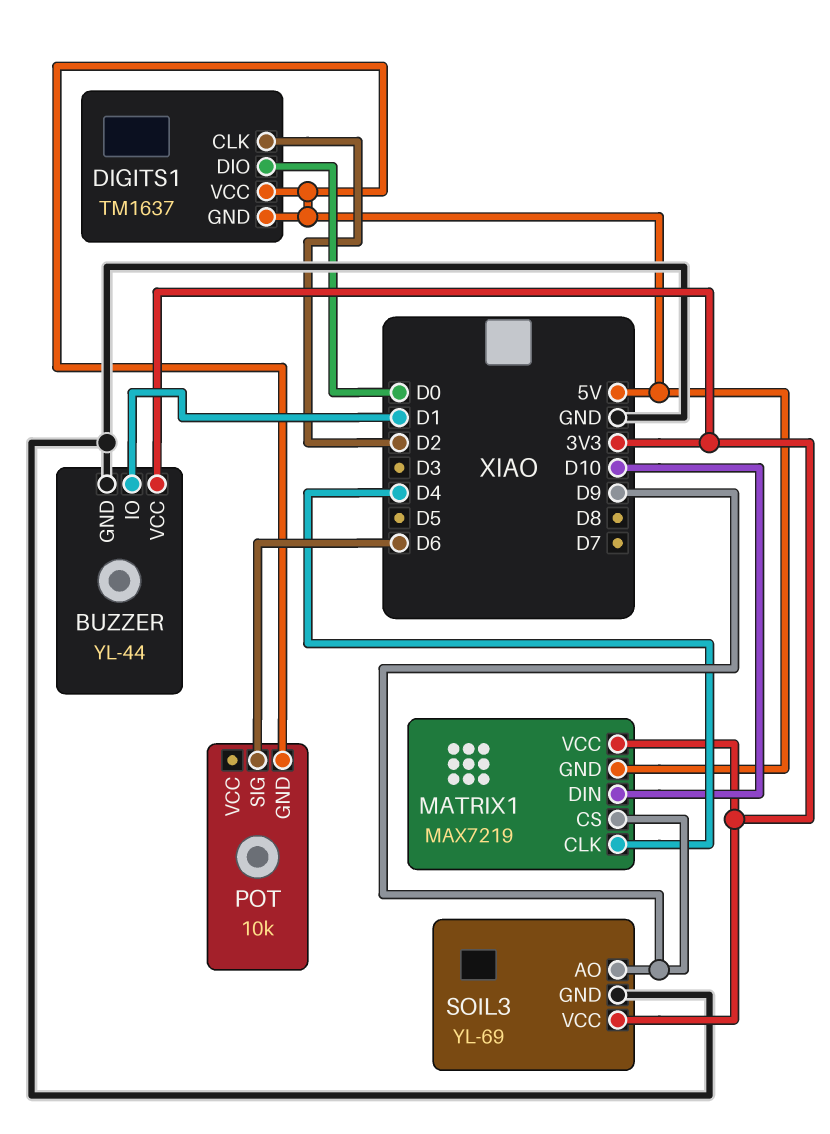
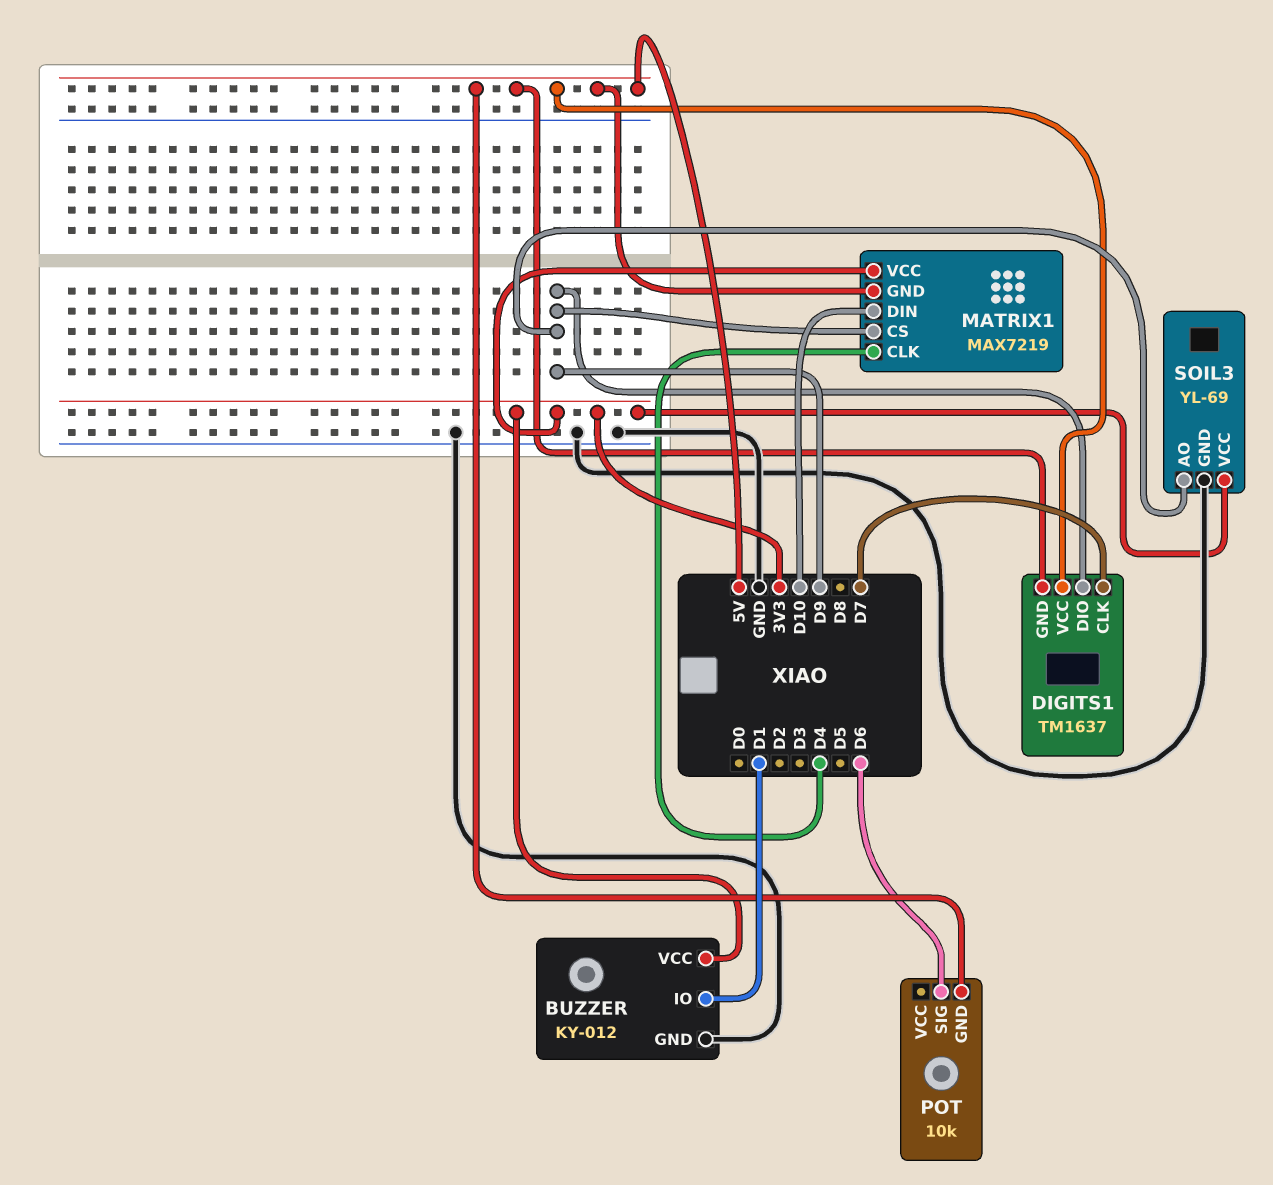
BUZZER: YL-44 -> KY-012
DIGITS1 pin CLK: D2 -> D7
DIGITS1 pin DIO: D0 -> D9

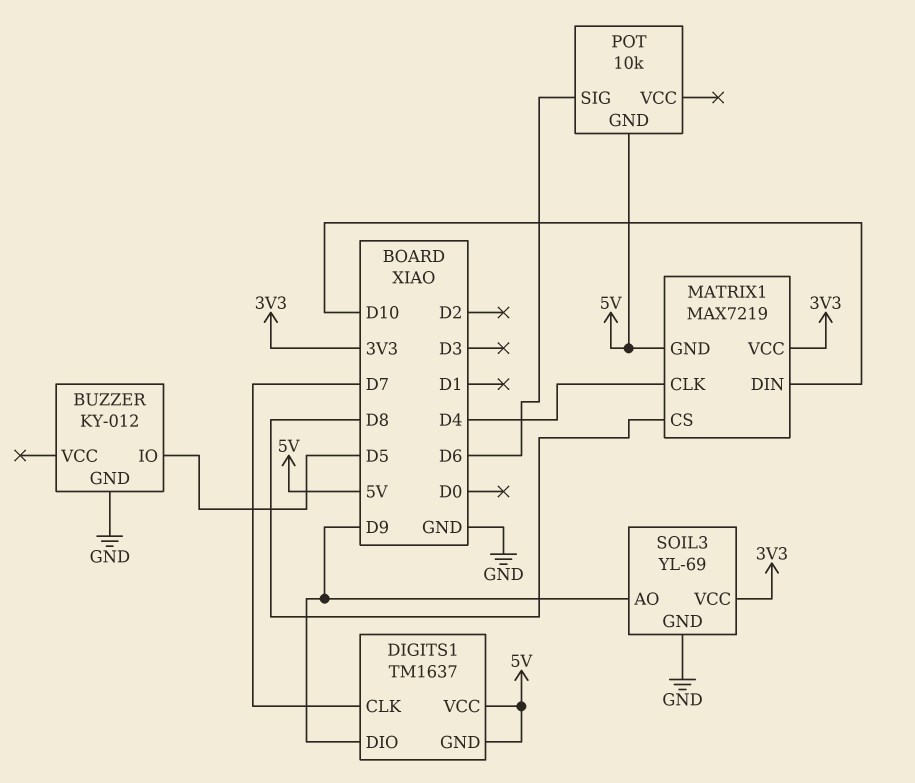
BUZZER pin IO: D1 -> D5
BUZZER pin VCC: 3V3 -> none
MATRIX1 pin CS: D9 -> D8

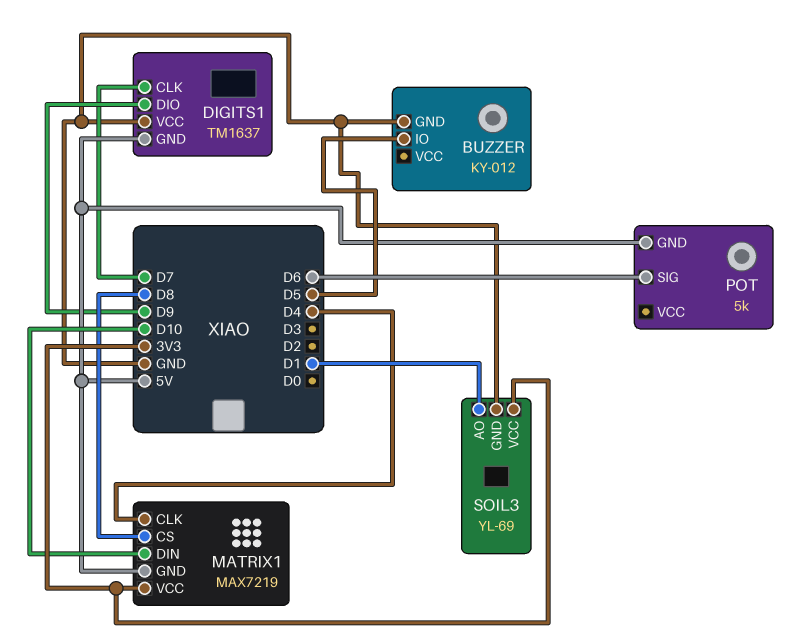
DIGITS1 pin VCC: 5V -> GND
POT: 10k -> 5k
SOIL3 pin AO: D9 -> D1

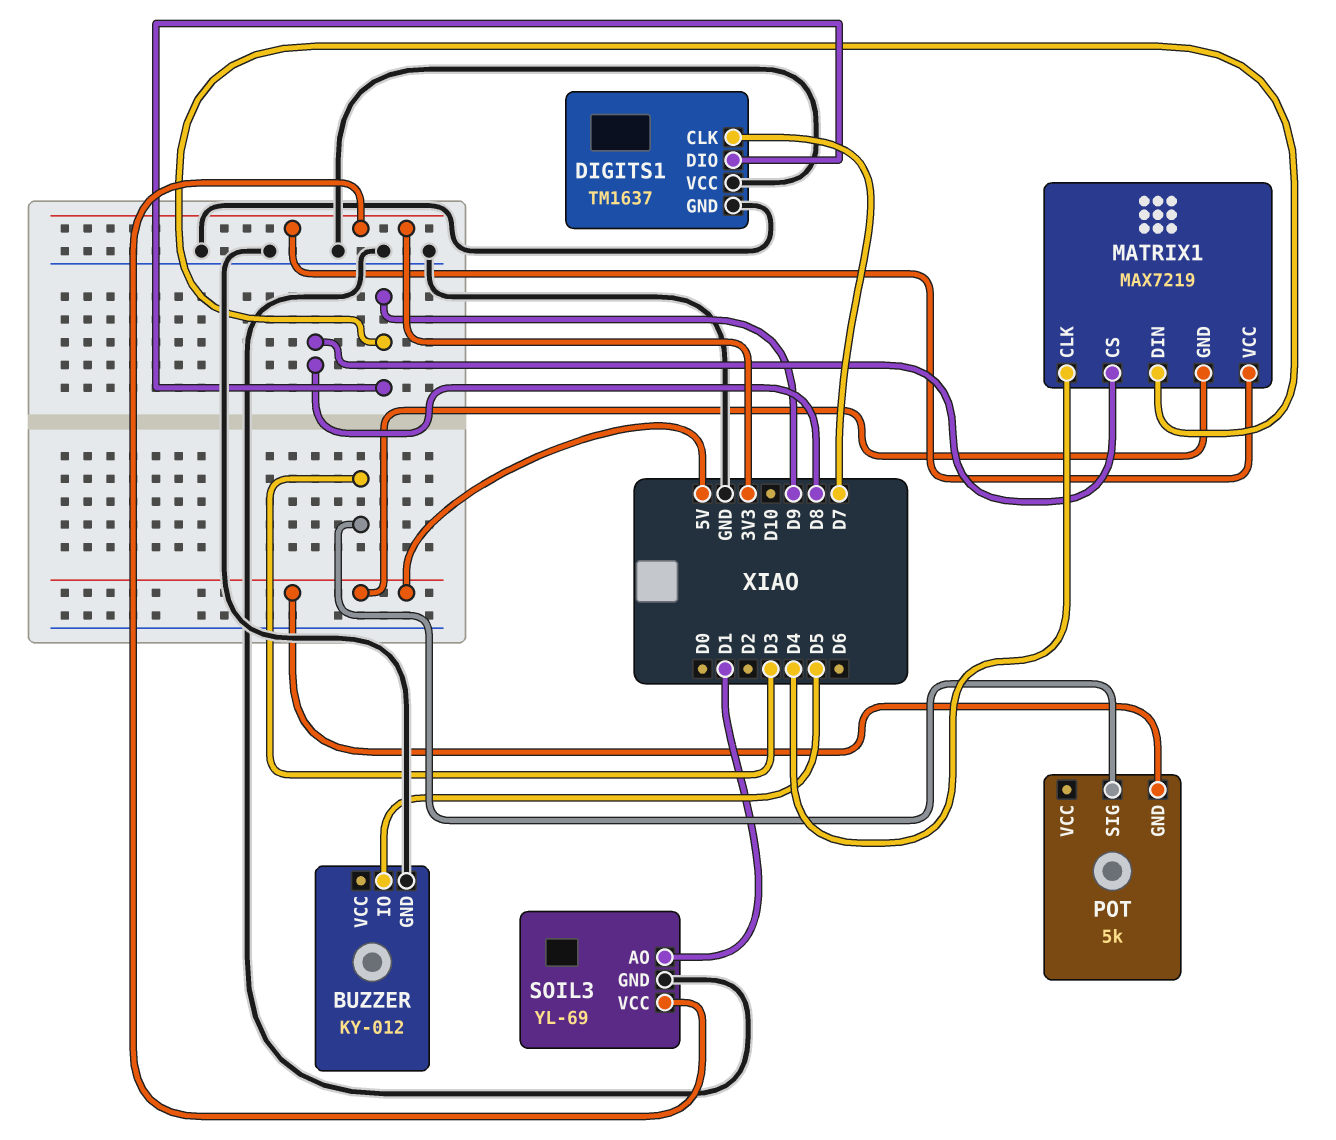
DIGITS1 pin GND: 5V -> GND
MATRIX1 pin DIN: D10 -> D9
POT pin SIG: D6 -> D3

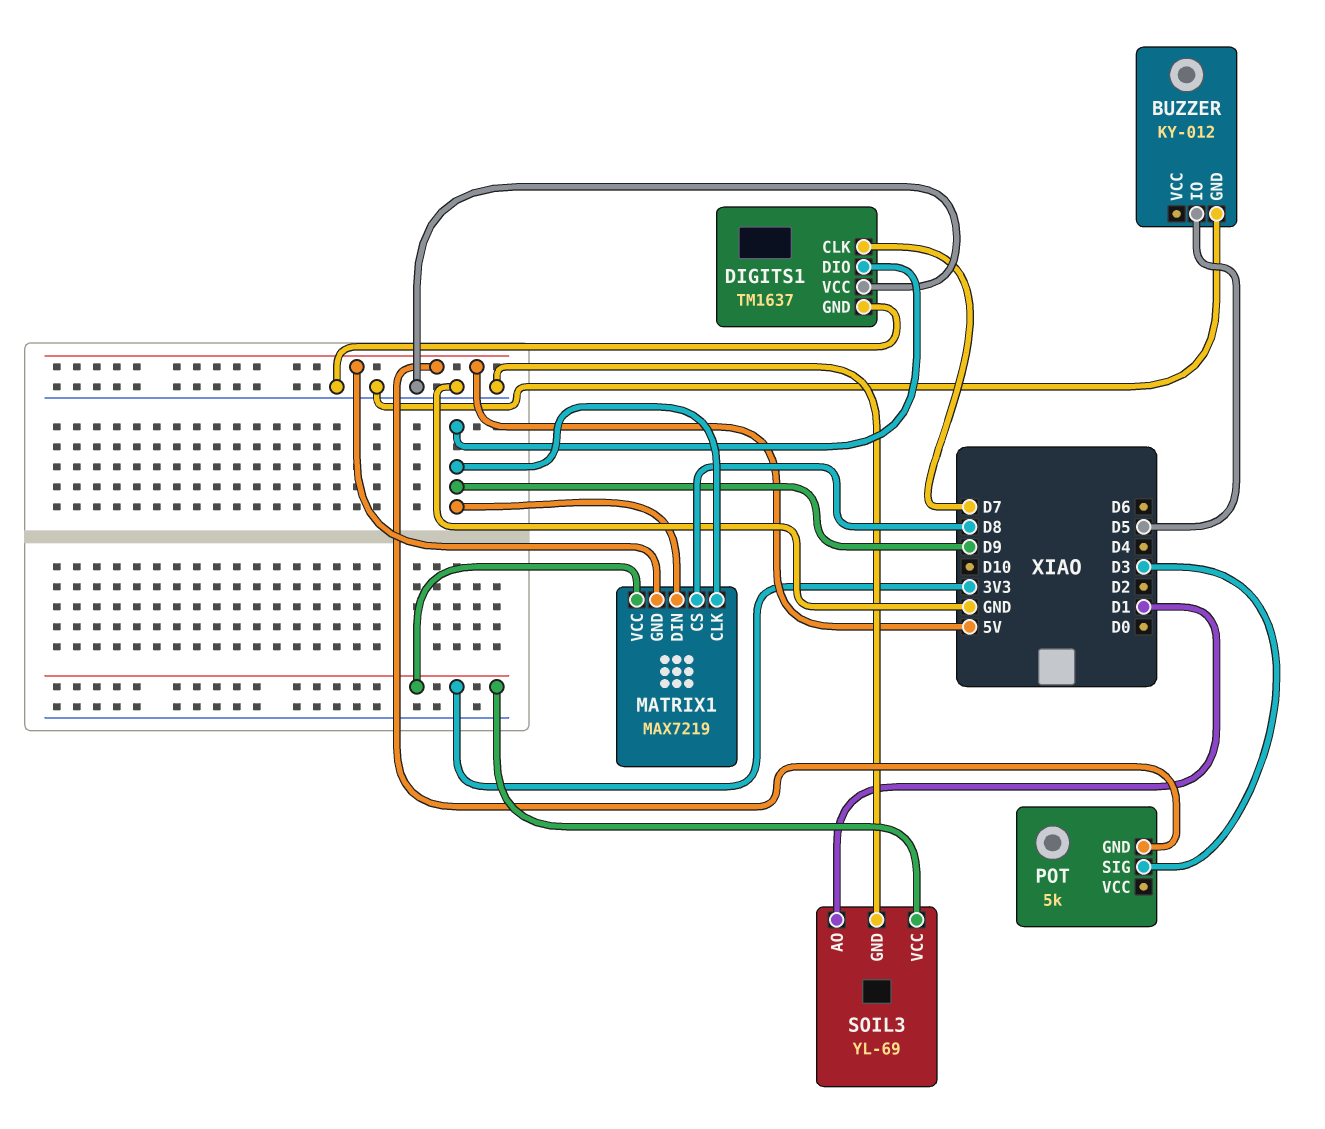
MATRIX1 pin CLK: D4 -> D9

